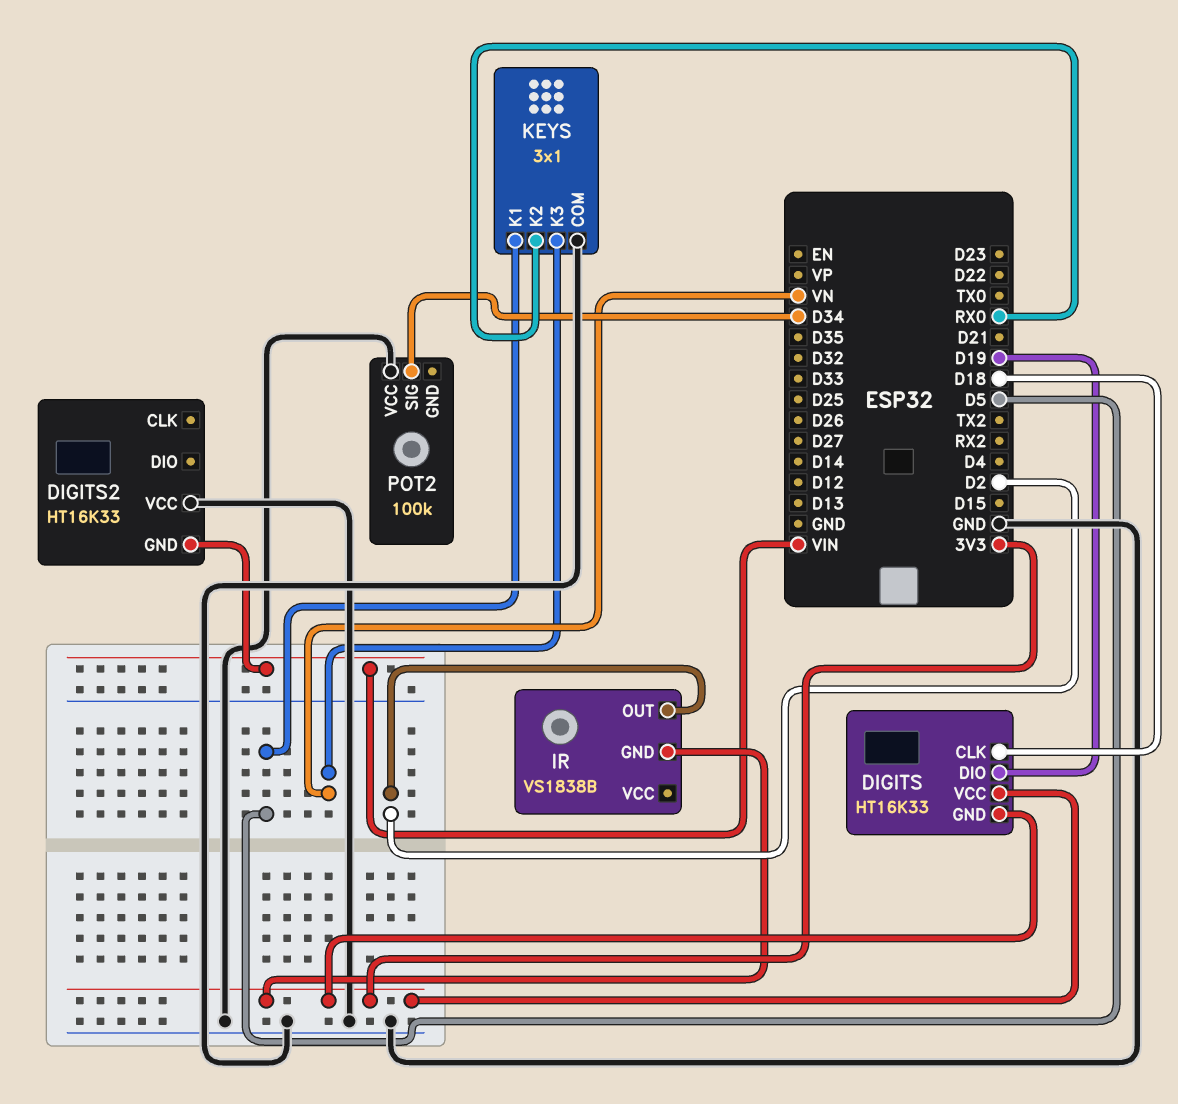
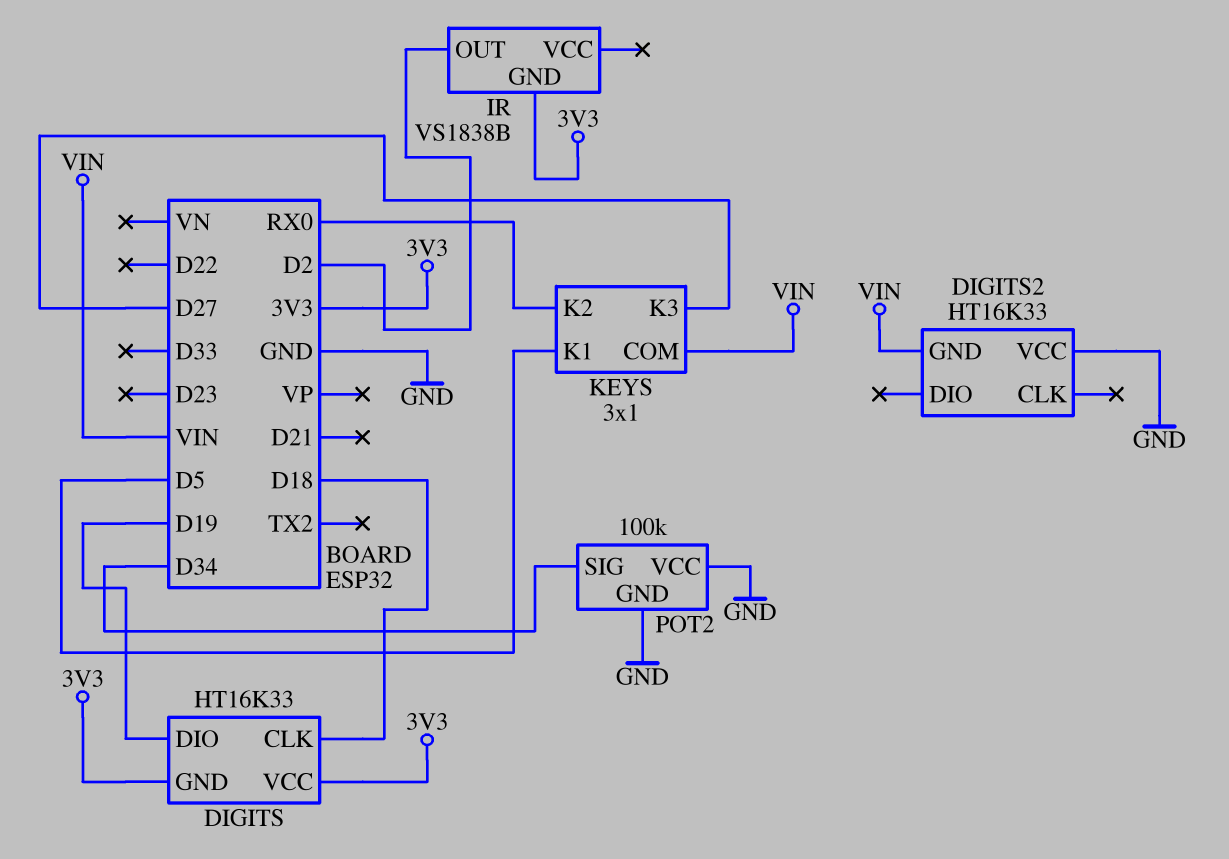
KEYS pin COM: GND -> VIN
KEYS pin K3: VN -> D27
POT2 pin GND: none -> GND

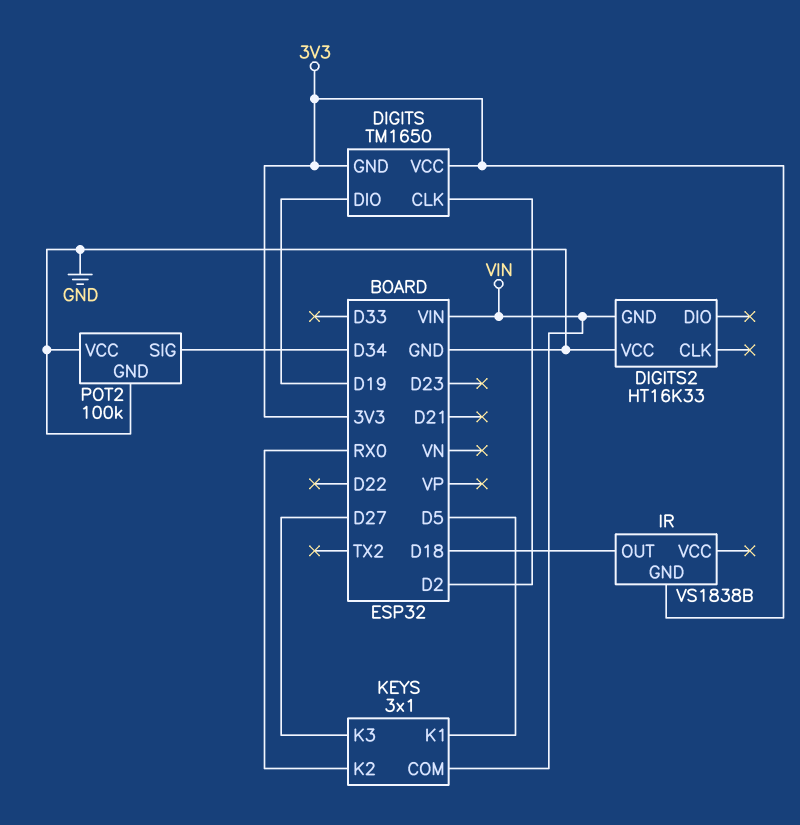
DIGITS: HT16K33 -> TM1650
DIGITS pin CLK: D18 -> D2
IR pin OUT: D2 -> D18

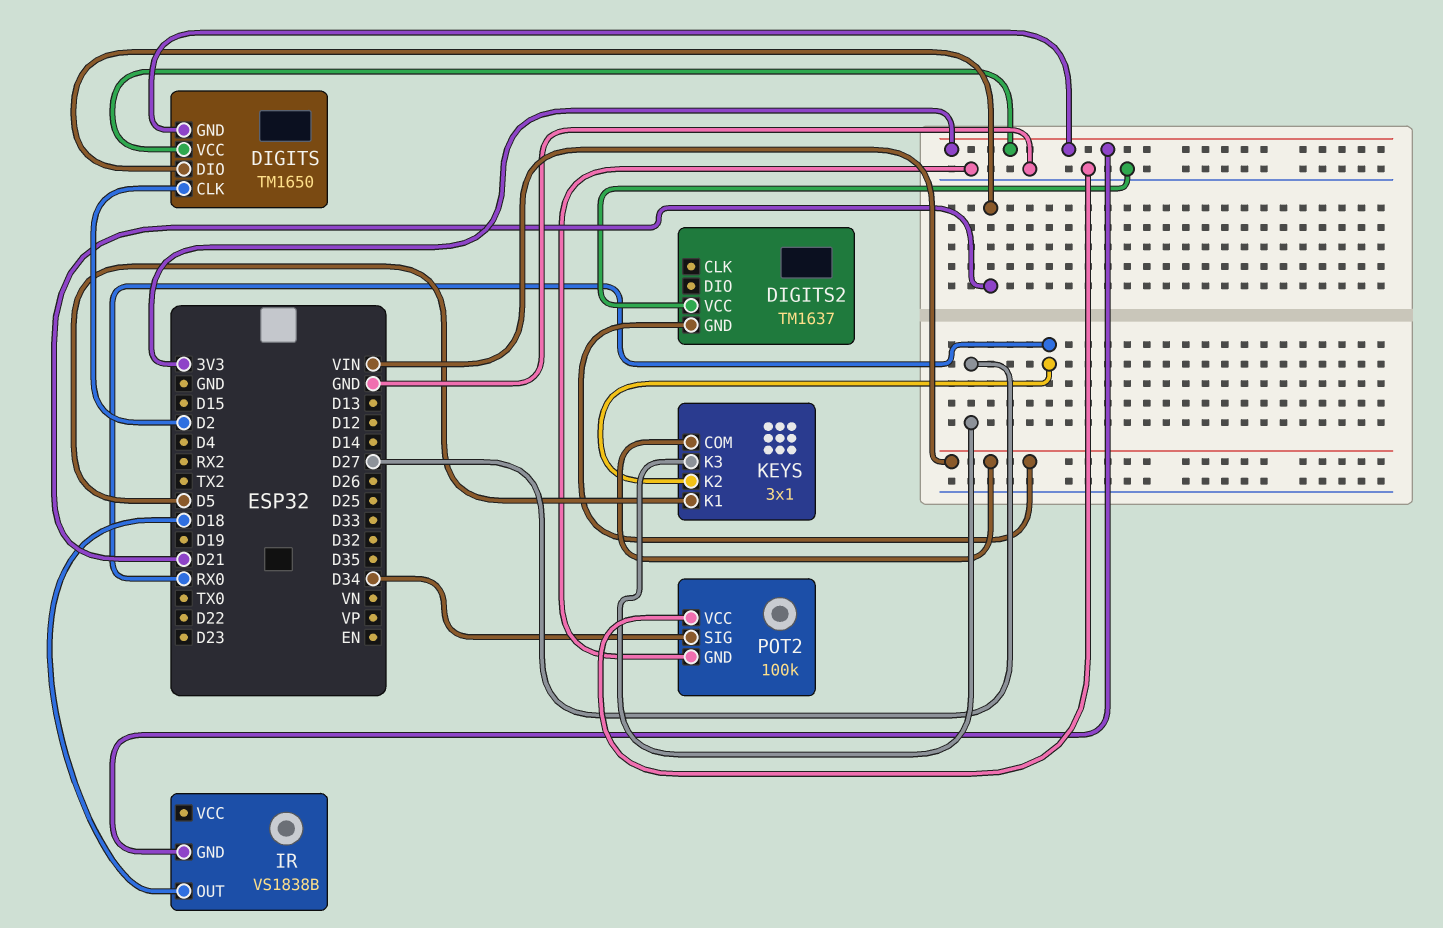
DIGITS pin DIO: D19 -> D21
DIGITS2: HT16K33 -> TM1637

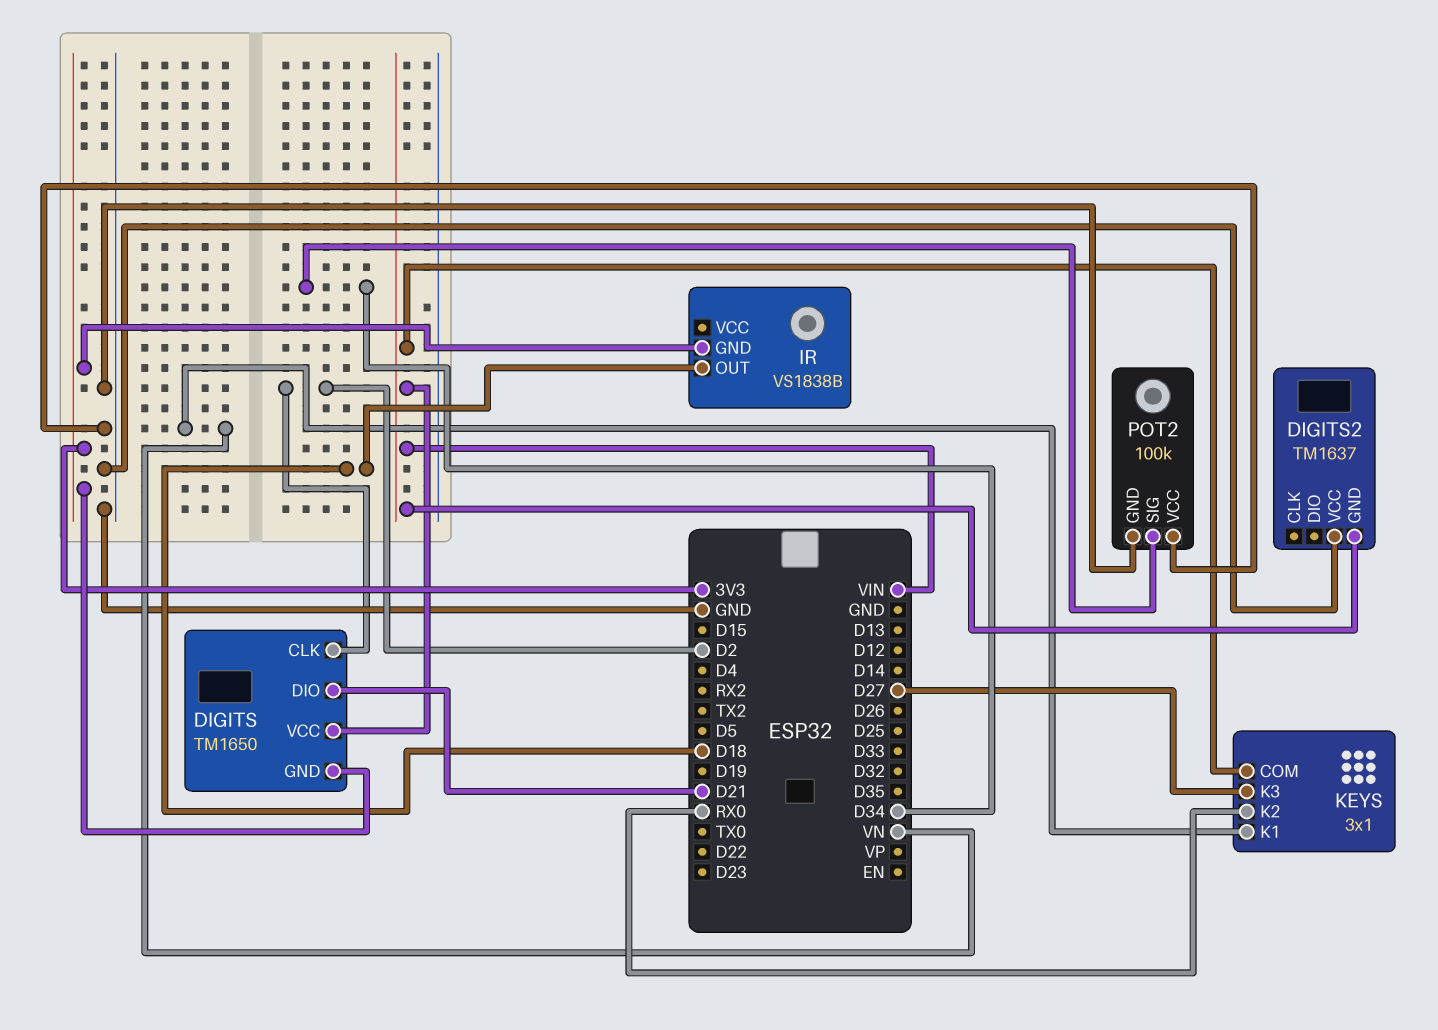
DIGITS pin VCC: 3V3 -> VIN
KEYS pin K1: D5 -> VN

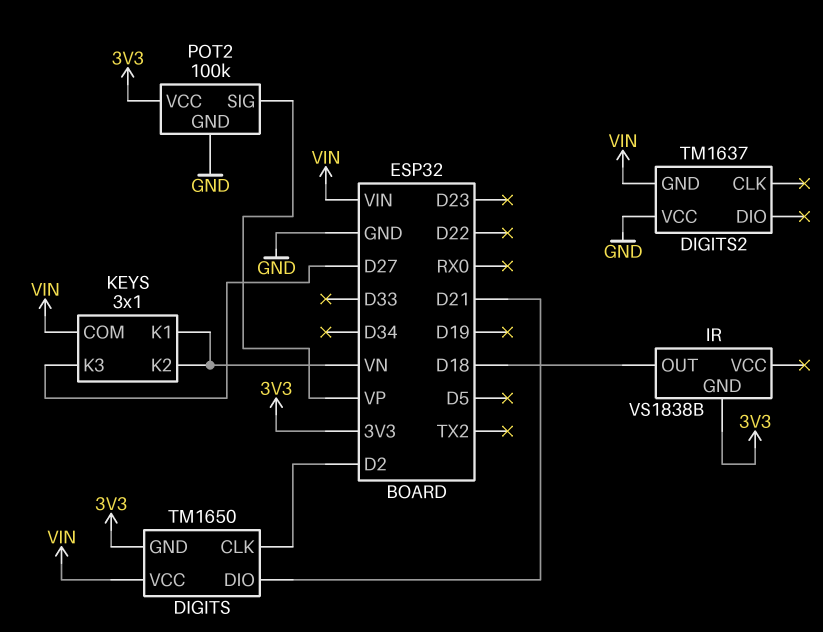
KEYS pin K2: RX0 -> VN
POT2 pin SIG: D34 -> VP
POT2 pin VCC: GND -> 3V3

